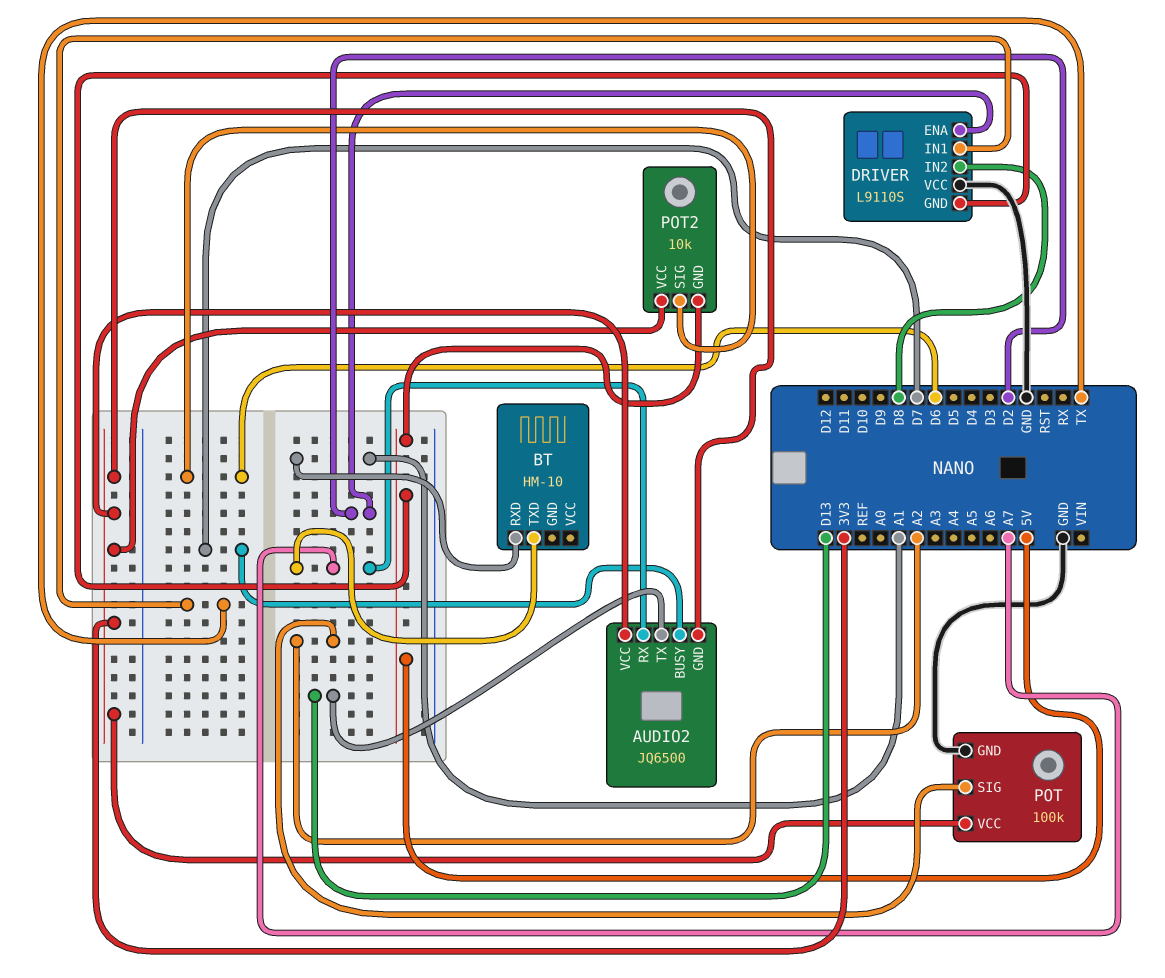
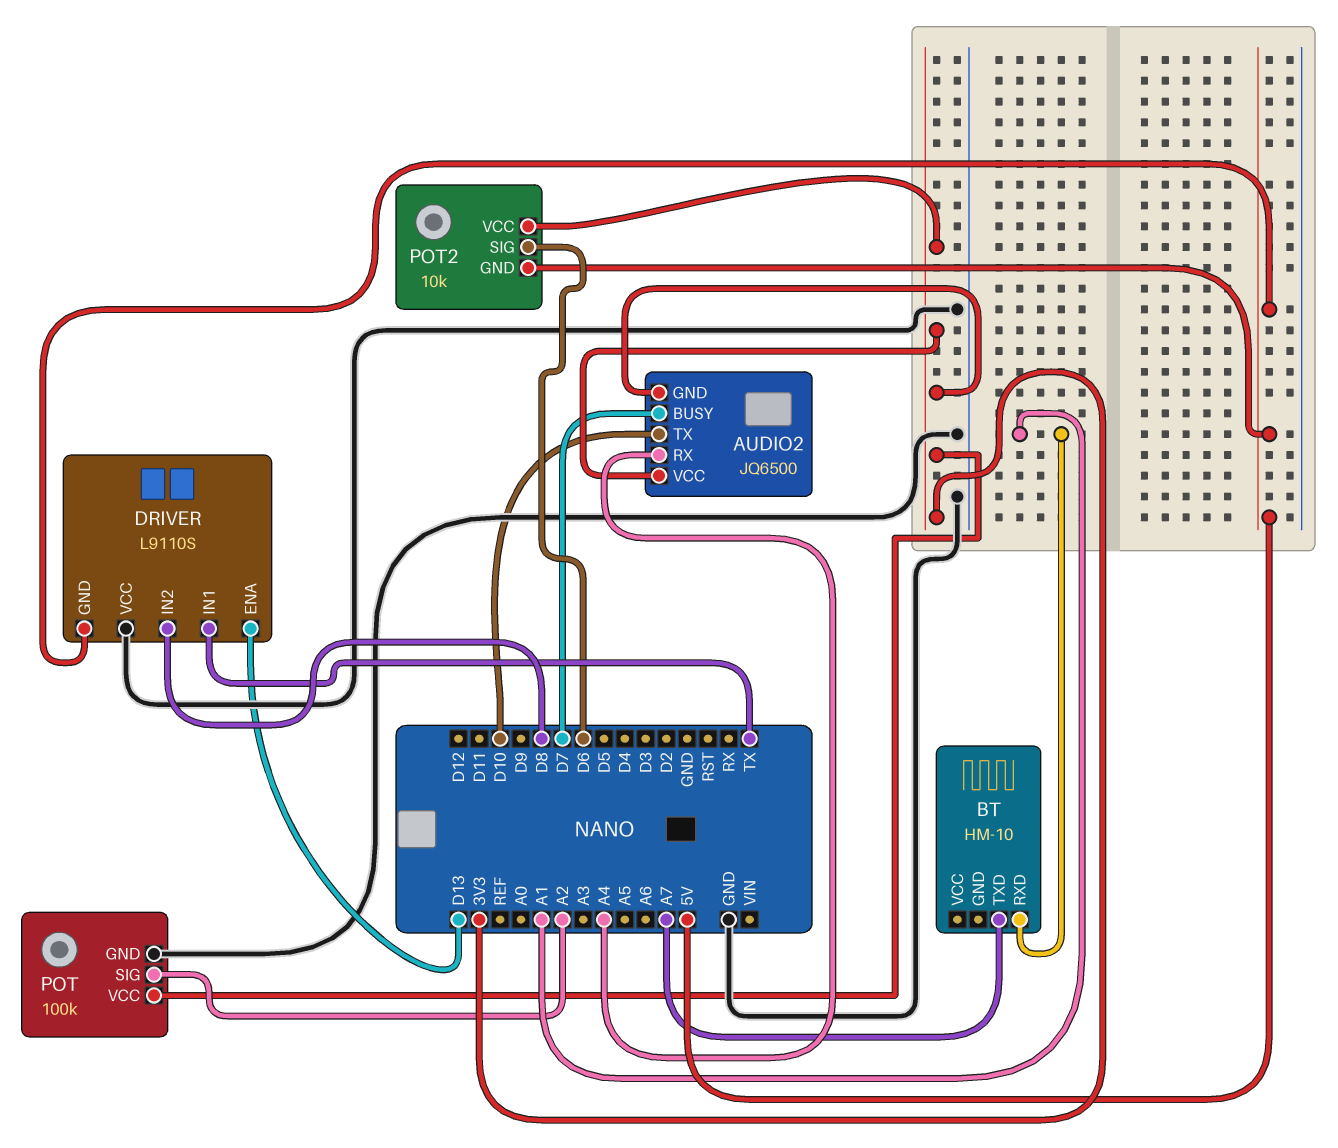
AUDIO2 pin RX: A7 -> A4
AUDIO2 pin TX: D13 -> D10
DRIVER pin ENA: D2 -> D13

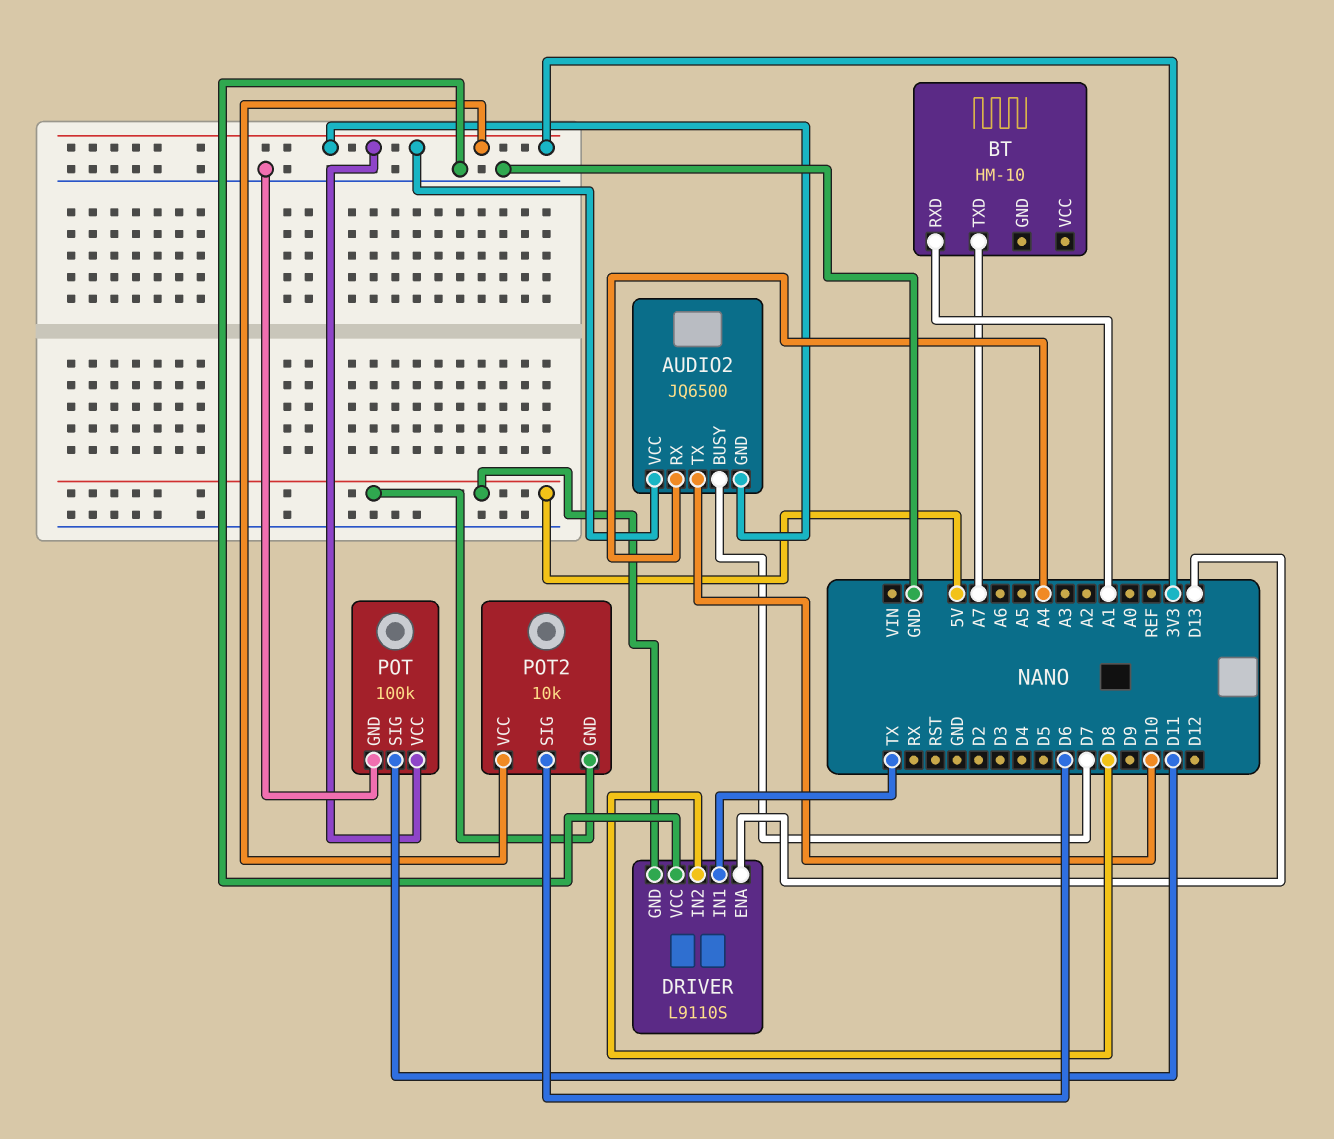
POT pin SIG: A2 -> D11

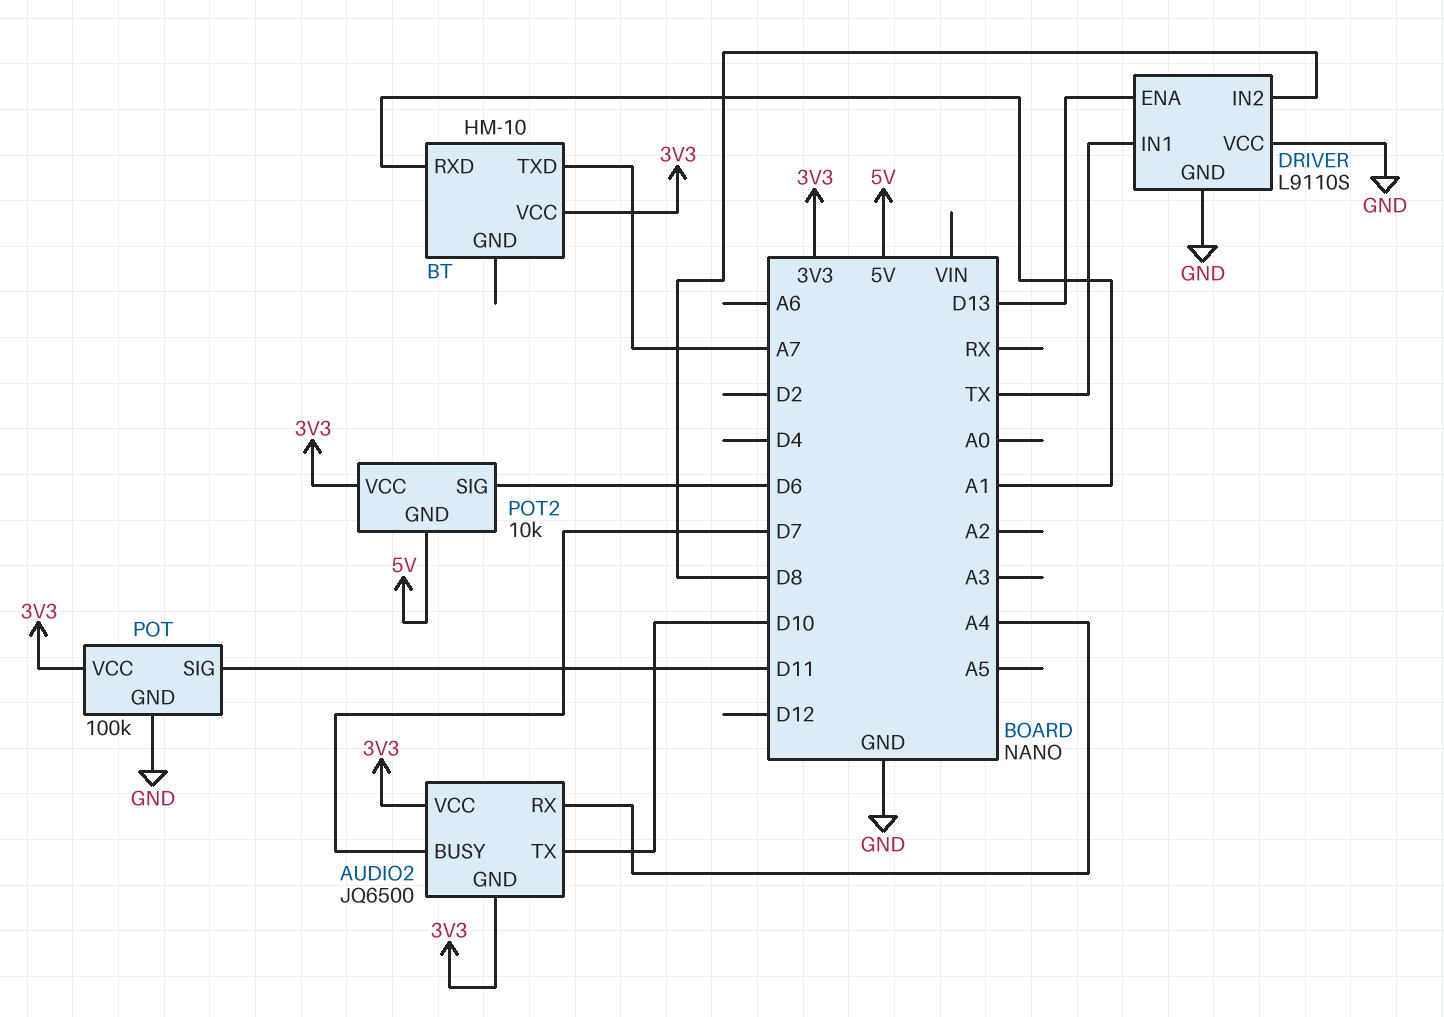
BT pin VCC: none -> 3V3
DRIVER pin GND: 5V -> GND

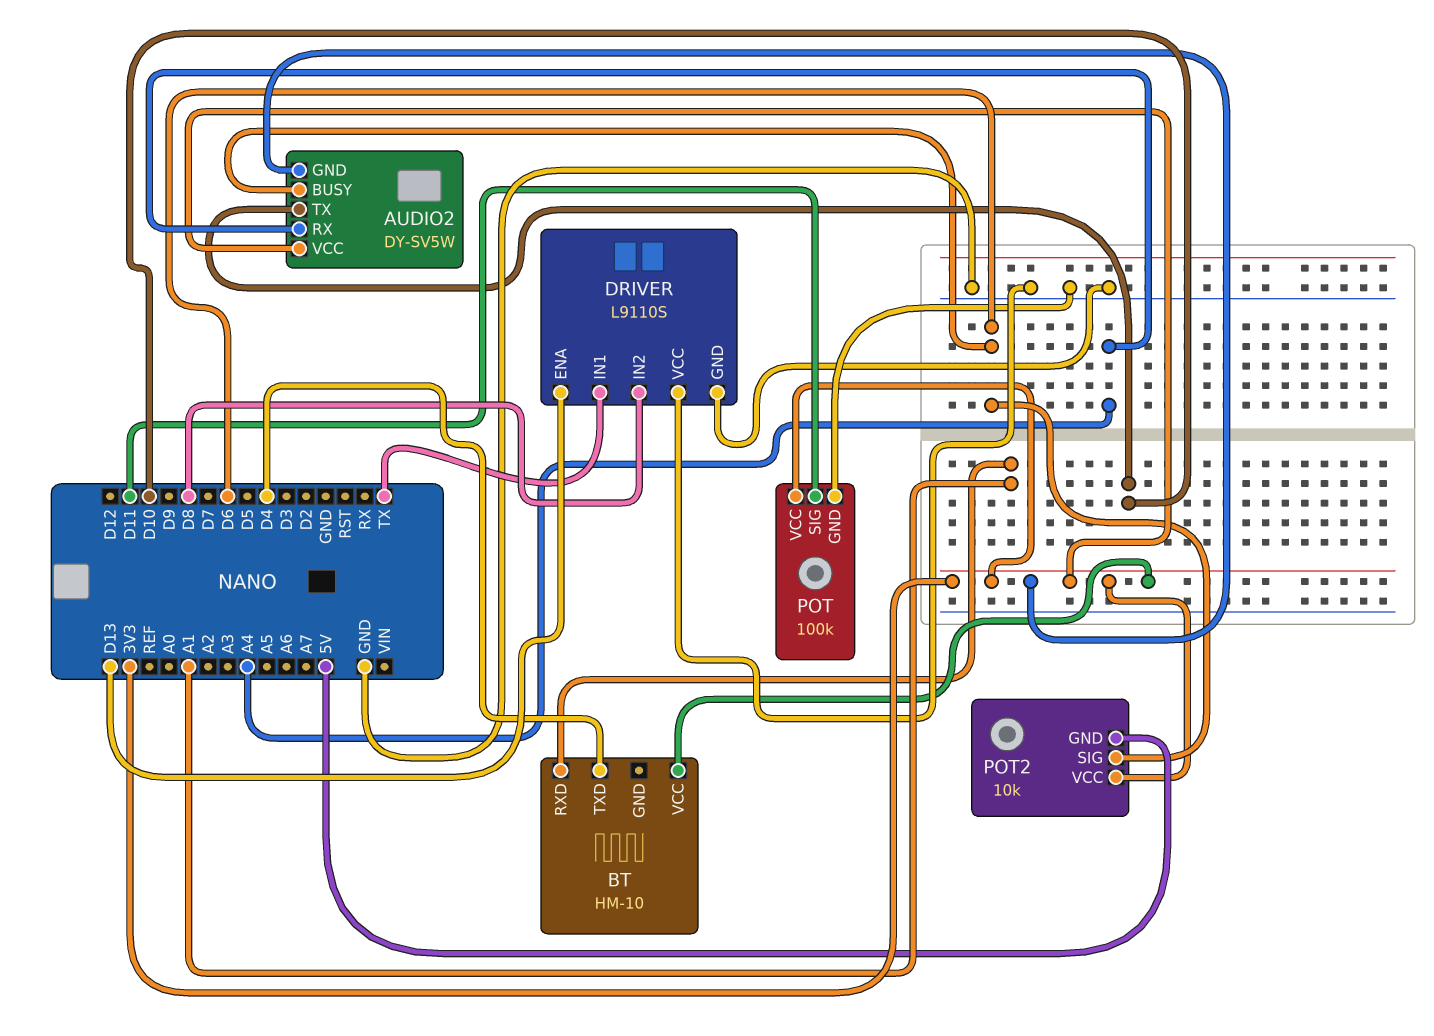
AUDIO2: JQ6500 -> DY-SV5W
AUDIO2 pin BUSY: D7 -> D6
BT pin TXD: A7 -> D4

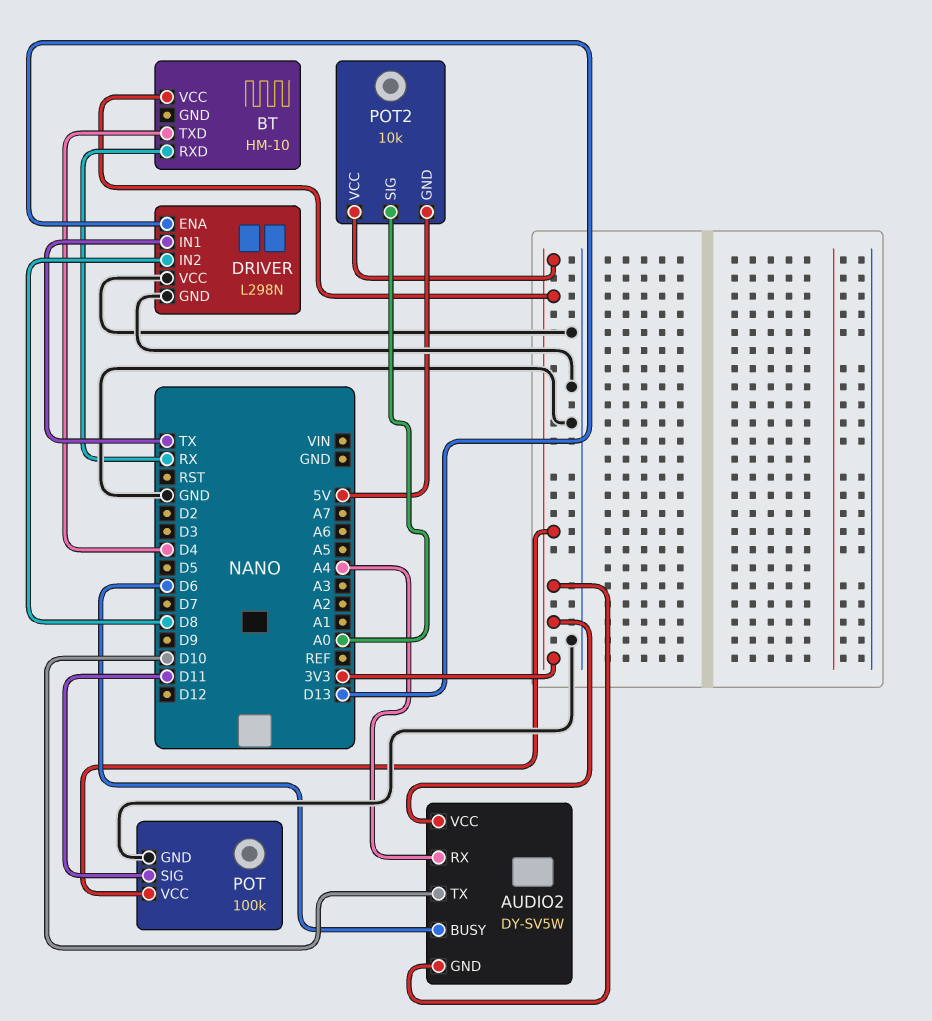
BT pin RXD: A1 -> RX
DRIVER: L9110S -> L298N
POT2 pin SIG: D6 -> A0

